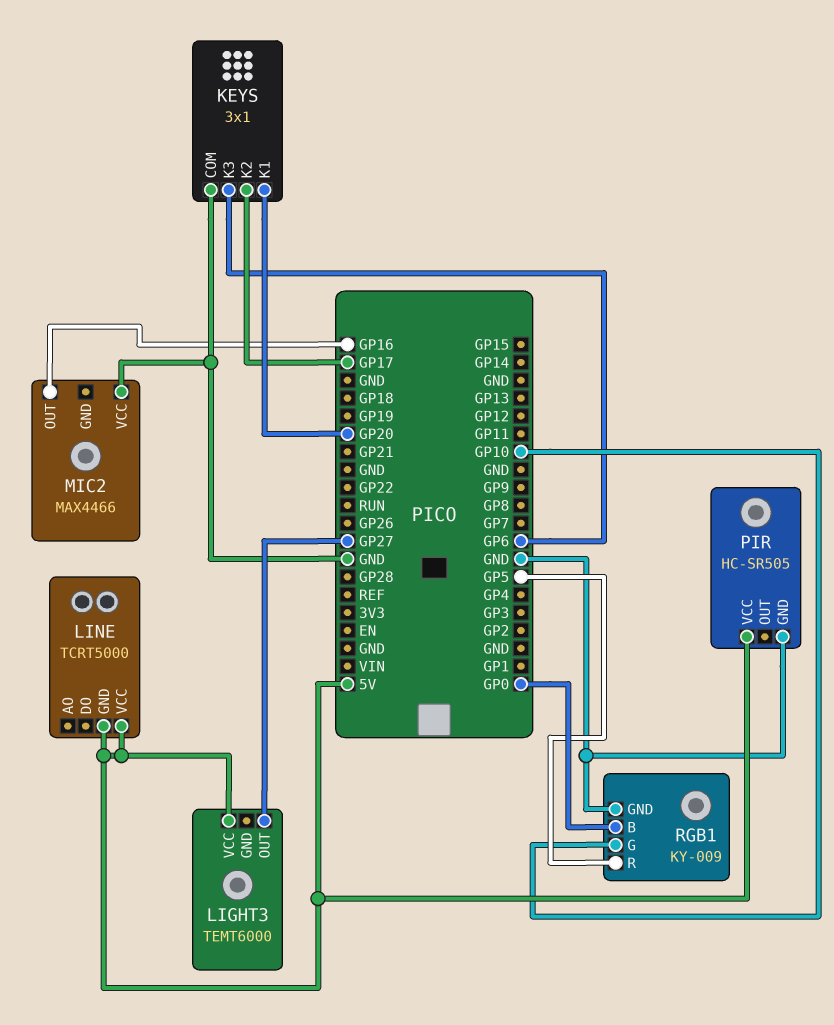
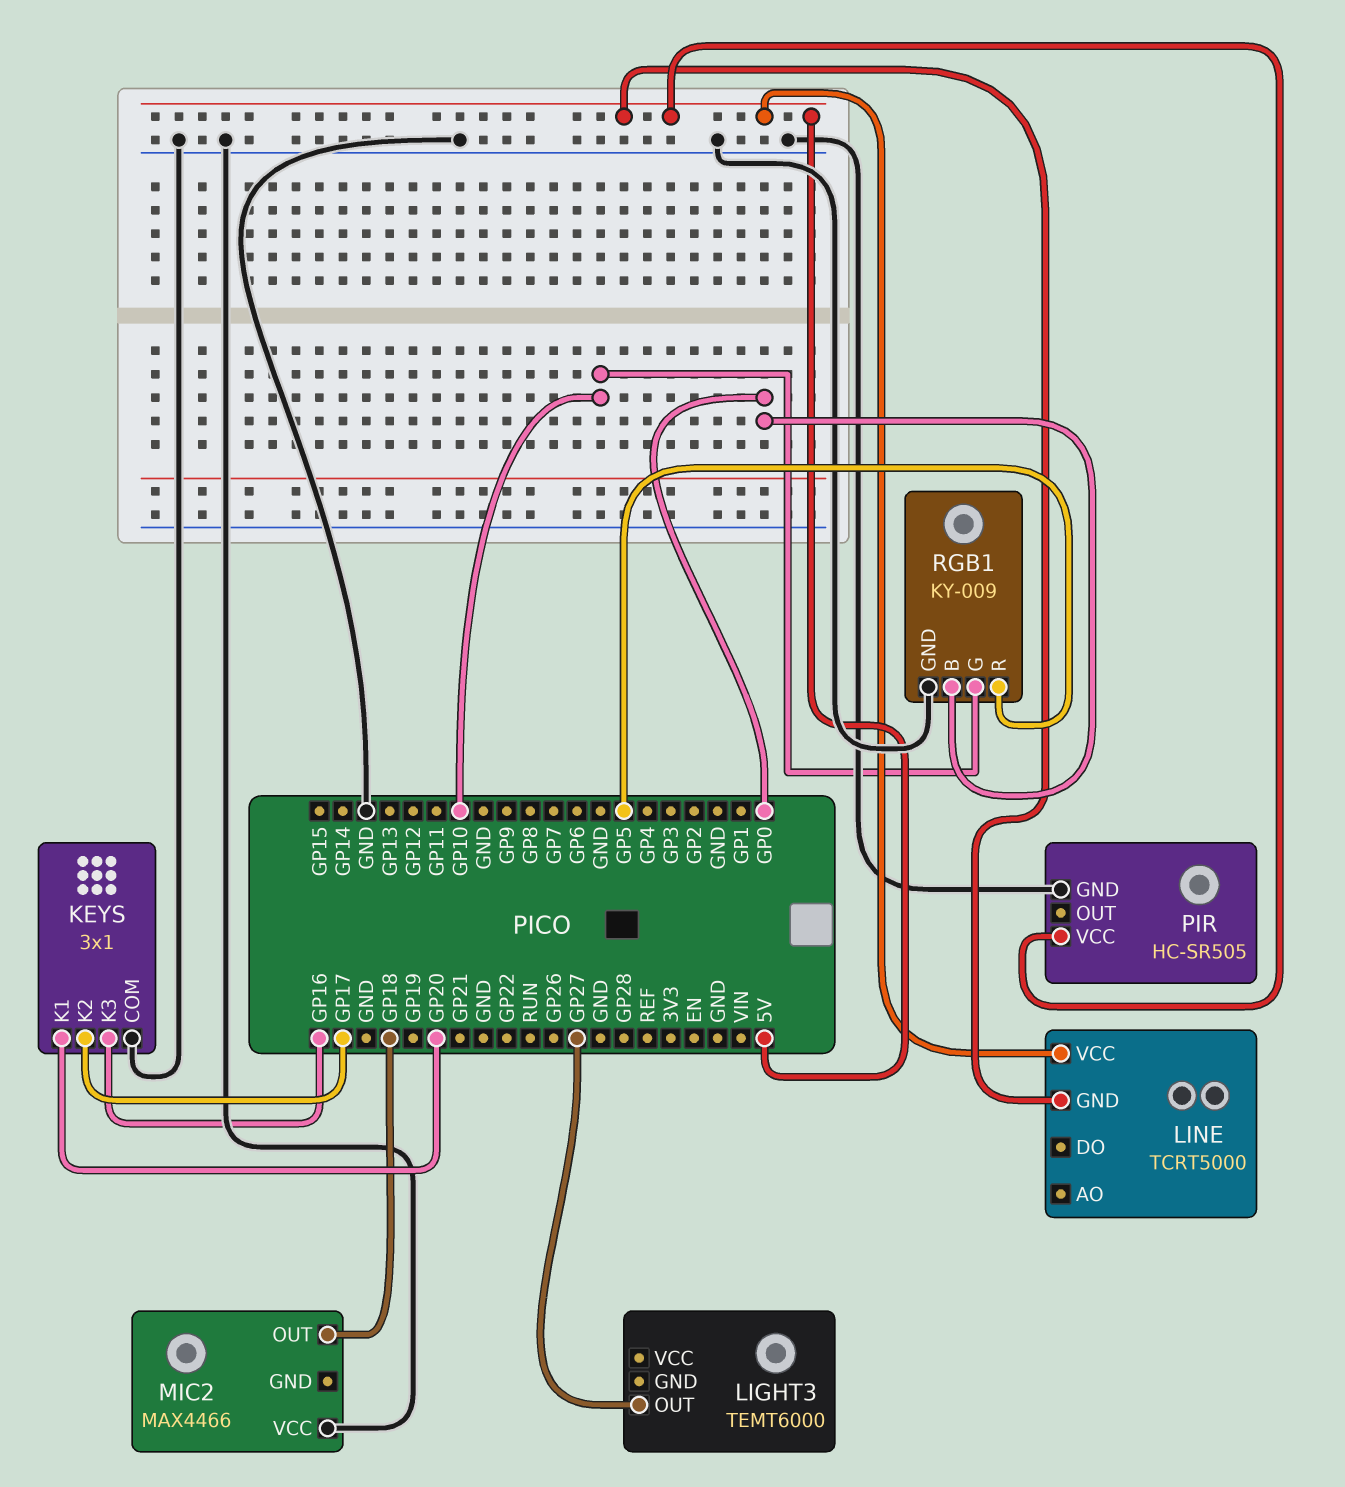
KEYS pin K3: GP6 -> GP16
LIGHT3 pin VCC: 5V -> none
MIC2 pin OUT: GP16 -> GP18

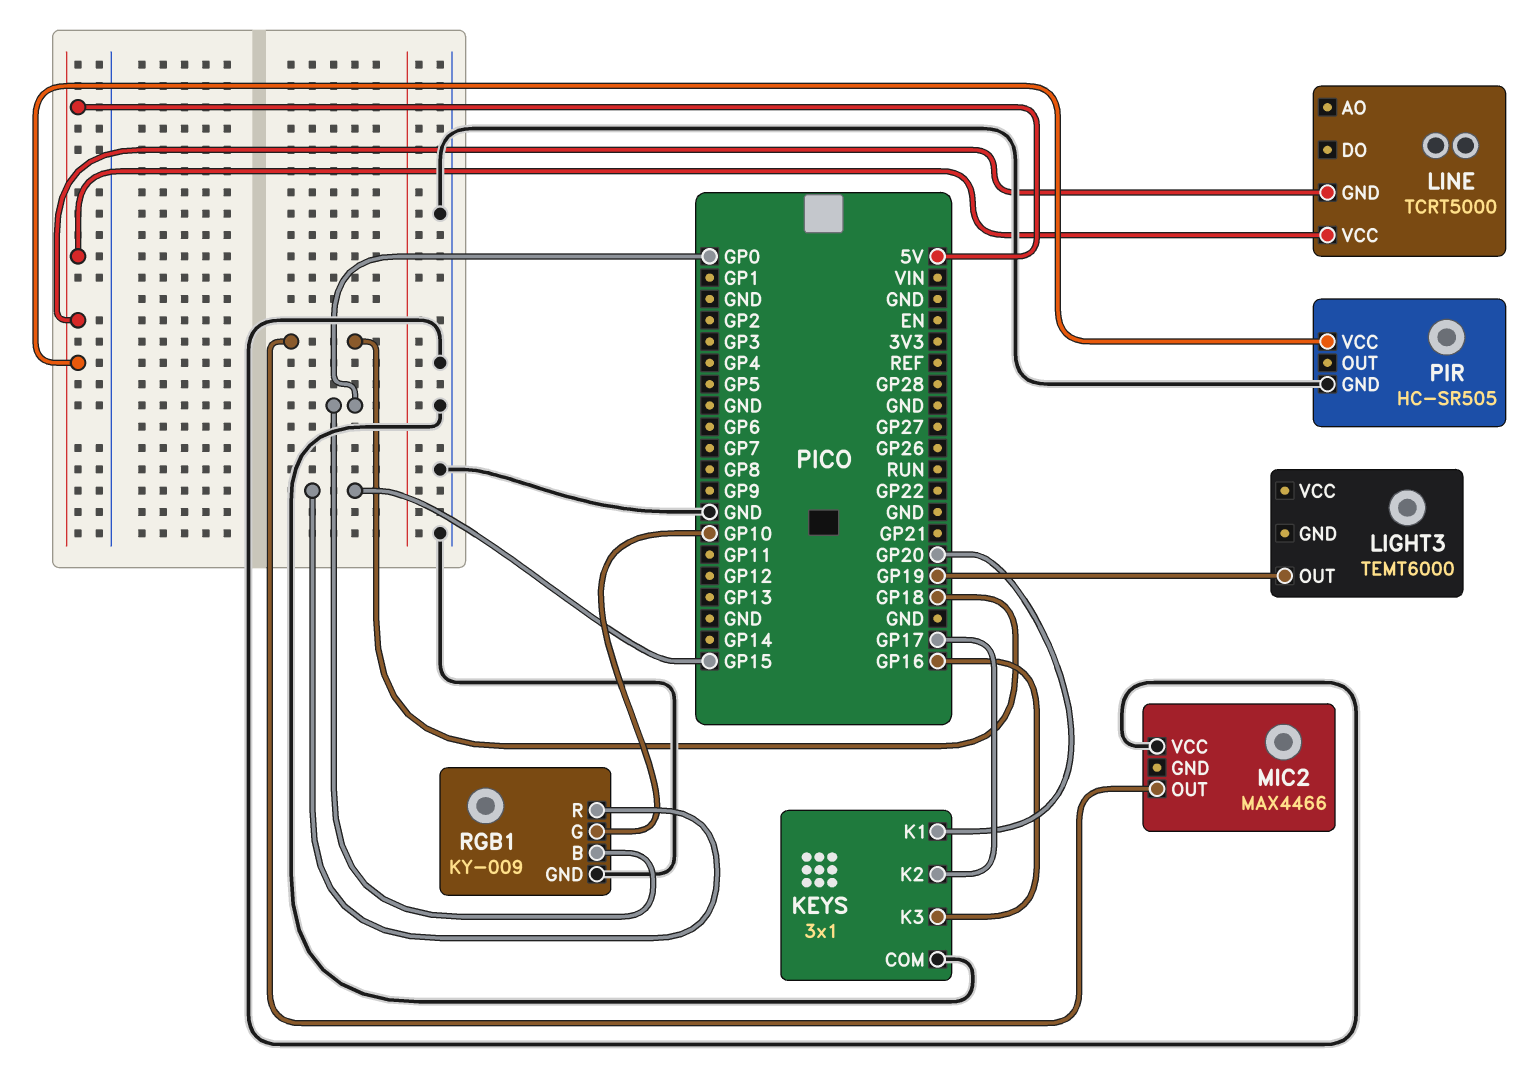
LIGHT3 pin OUT: GP27 -> GP19
RGB1 pin R: GP5 -> GP15

